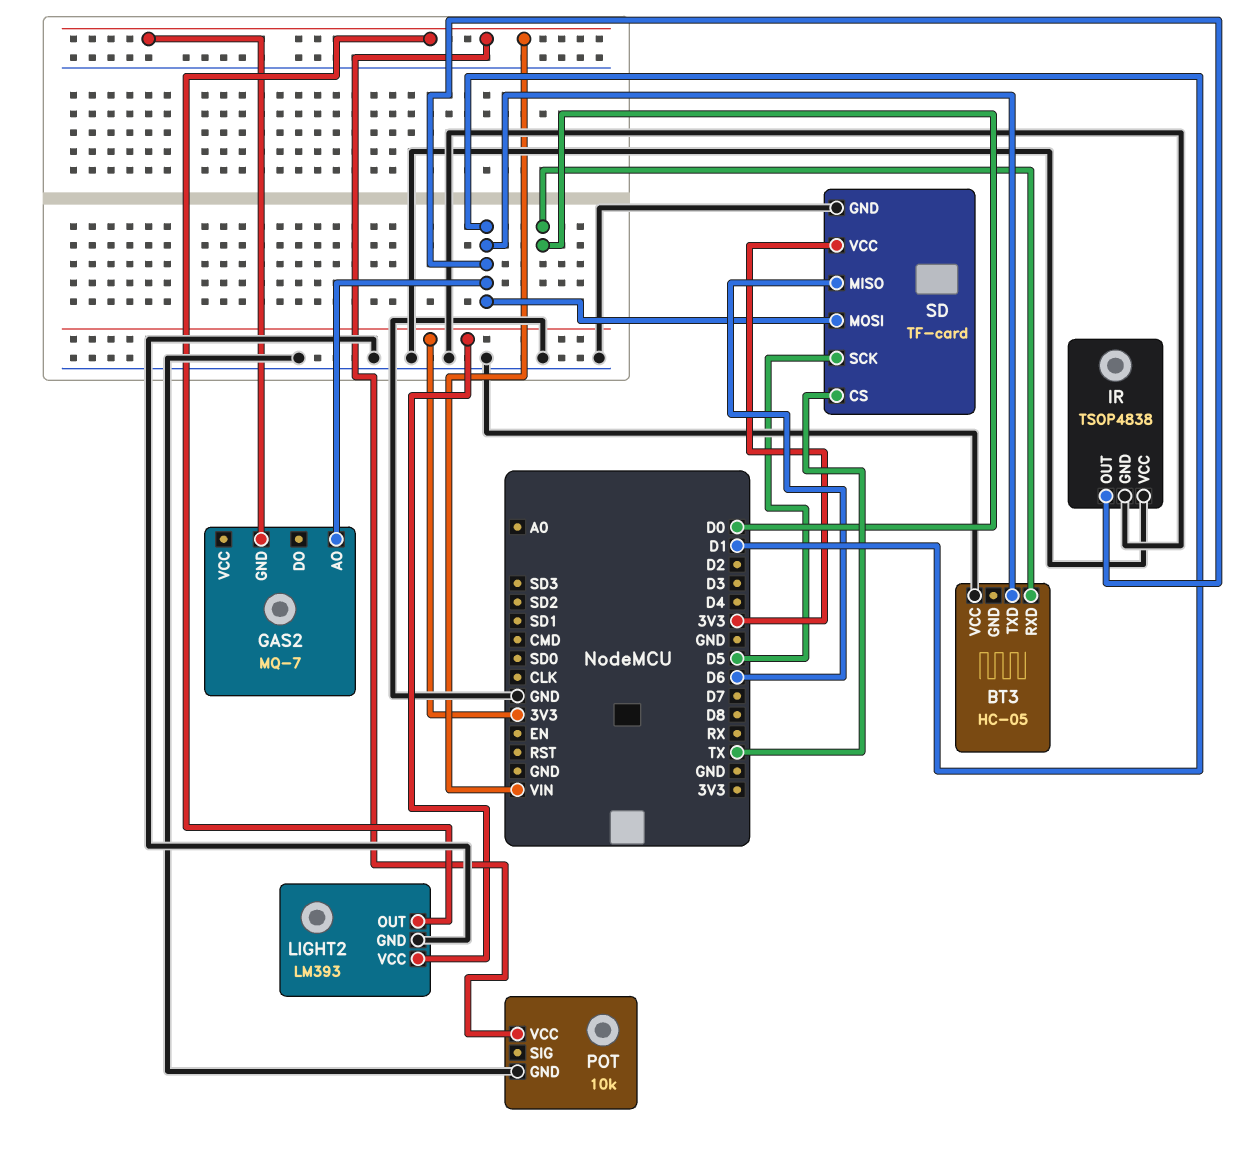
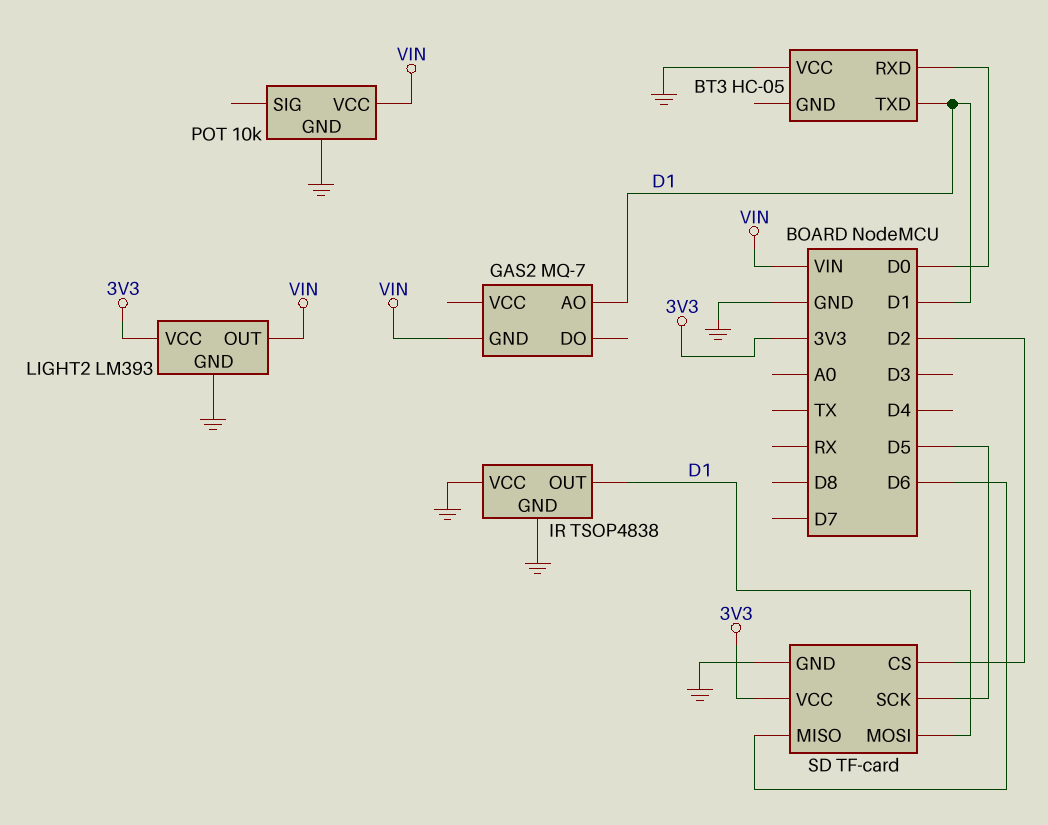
SD pin CS: TX -> D2

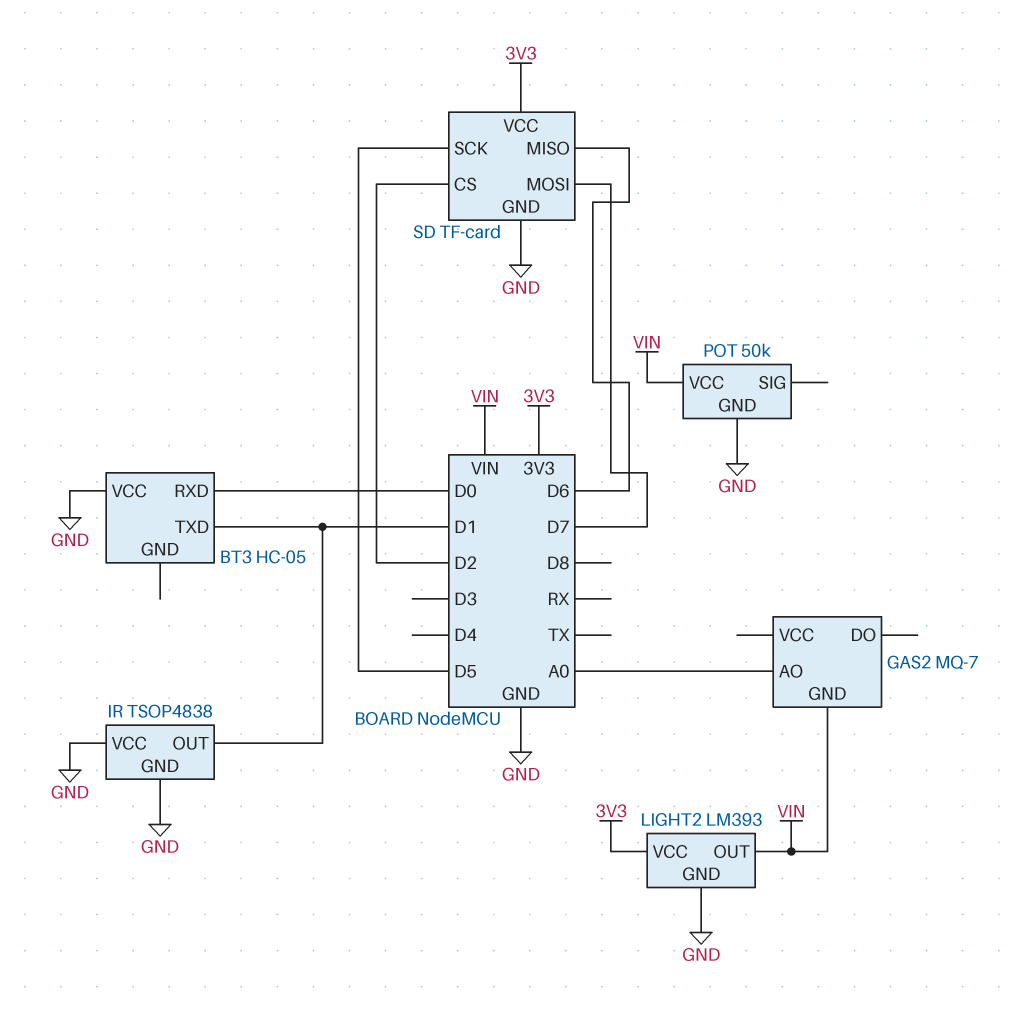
GAS2 pin AO: D1 -> A0
POT: 10k -> 50k
SD pin MOSI: D1 -> D7

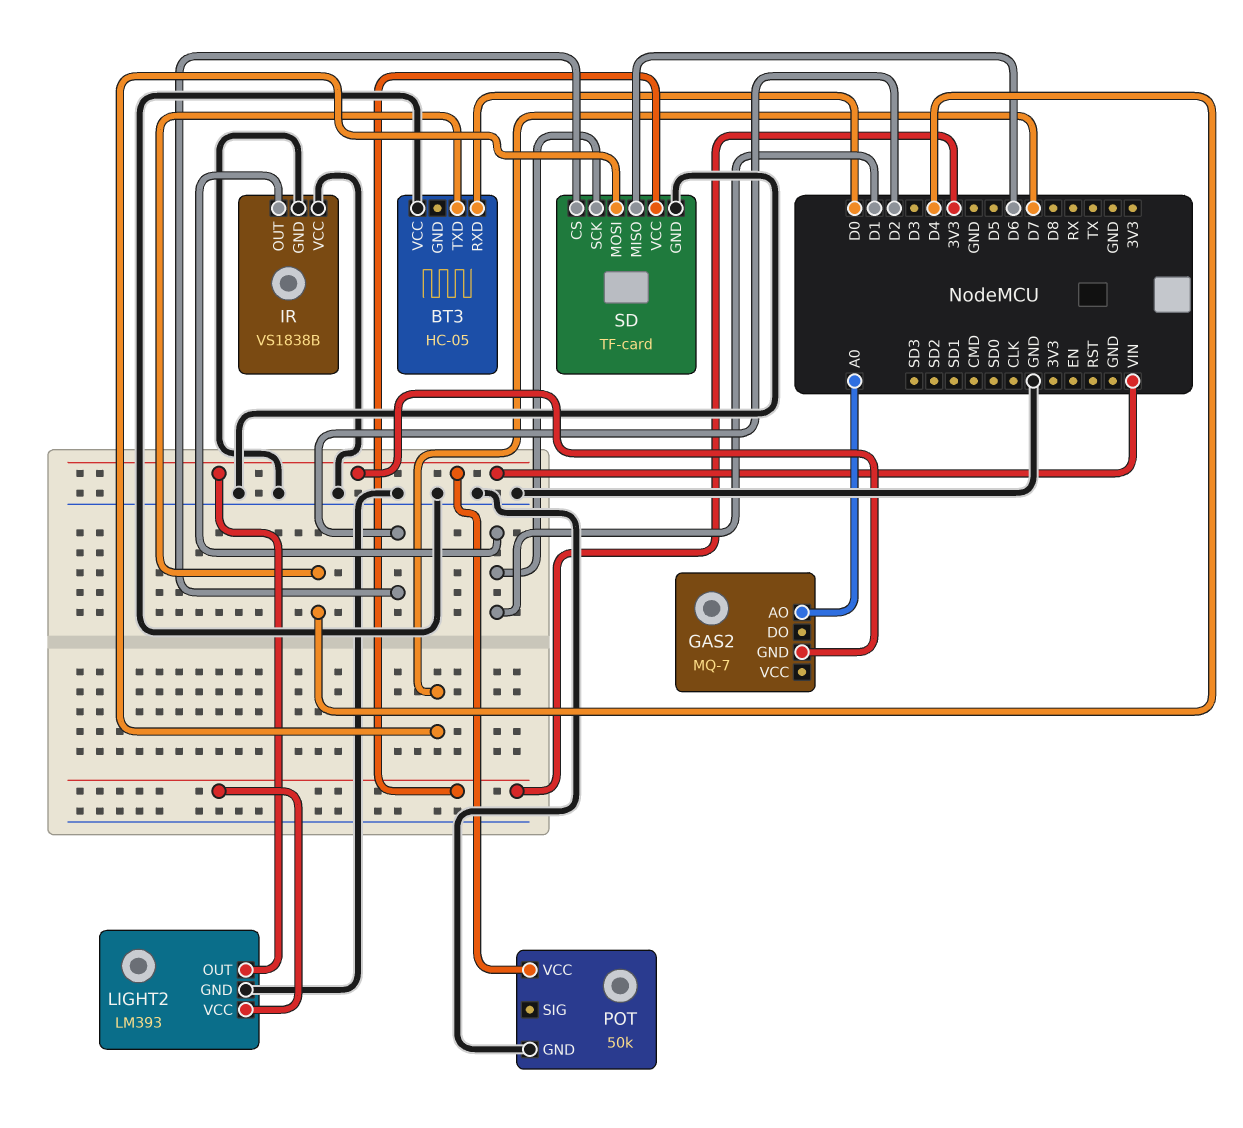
BT3 pin TXD: D1 -> D4
IR: TSOP4838 -> VS1838B
SD pin SCK: D5 -> D1

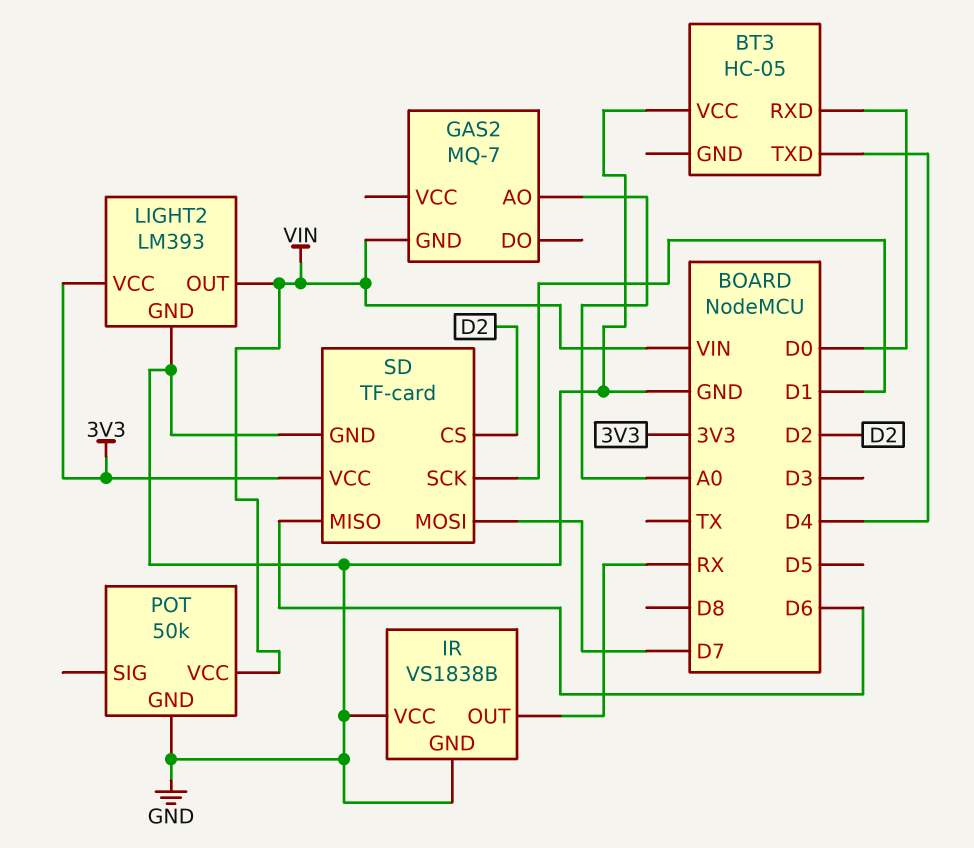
IR pin OUT: D1 -> RX

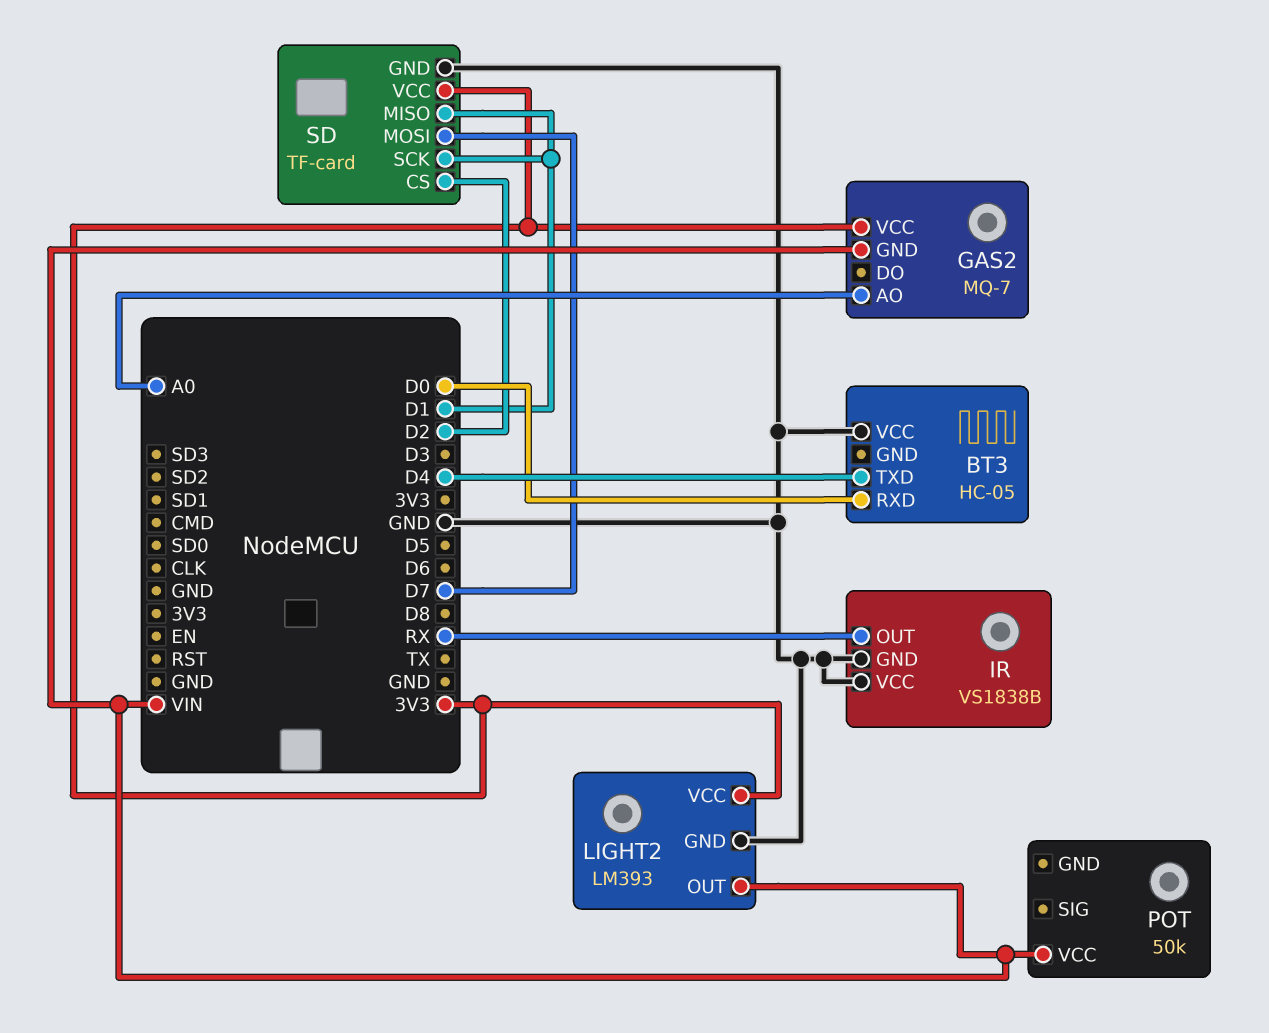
GAS2 pin VCC: none -> 3V3
POT pin GND: GND -> none
SD pin MISO: D6 -> D1

